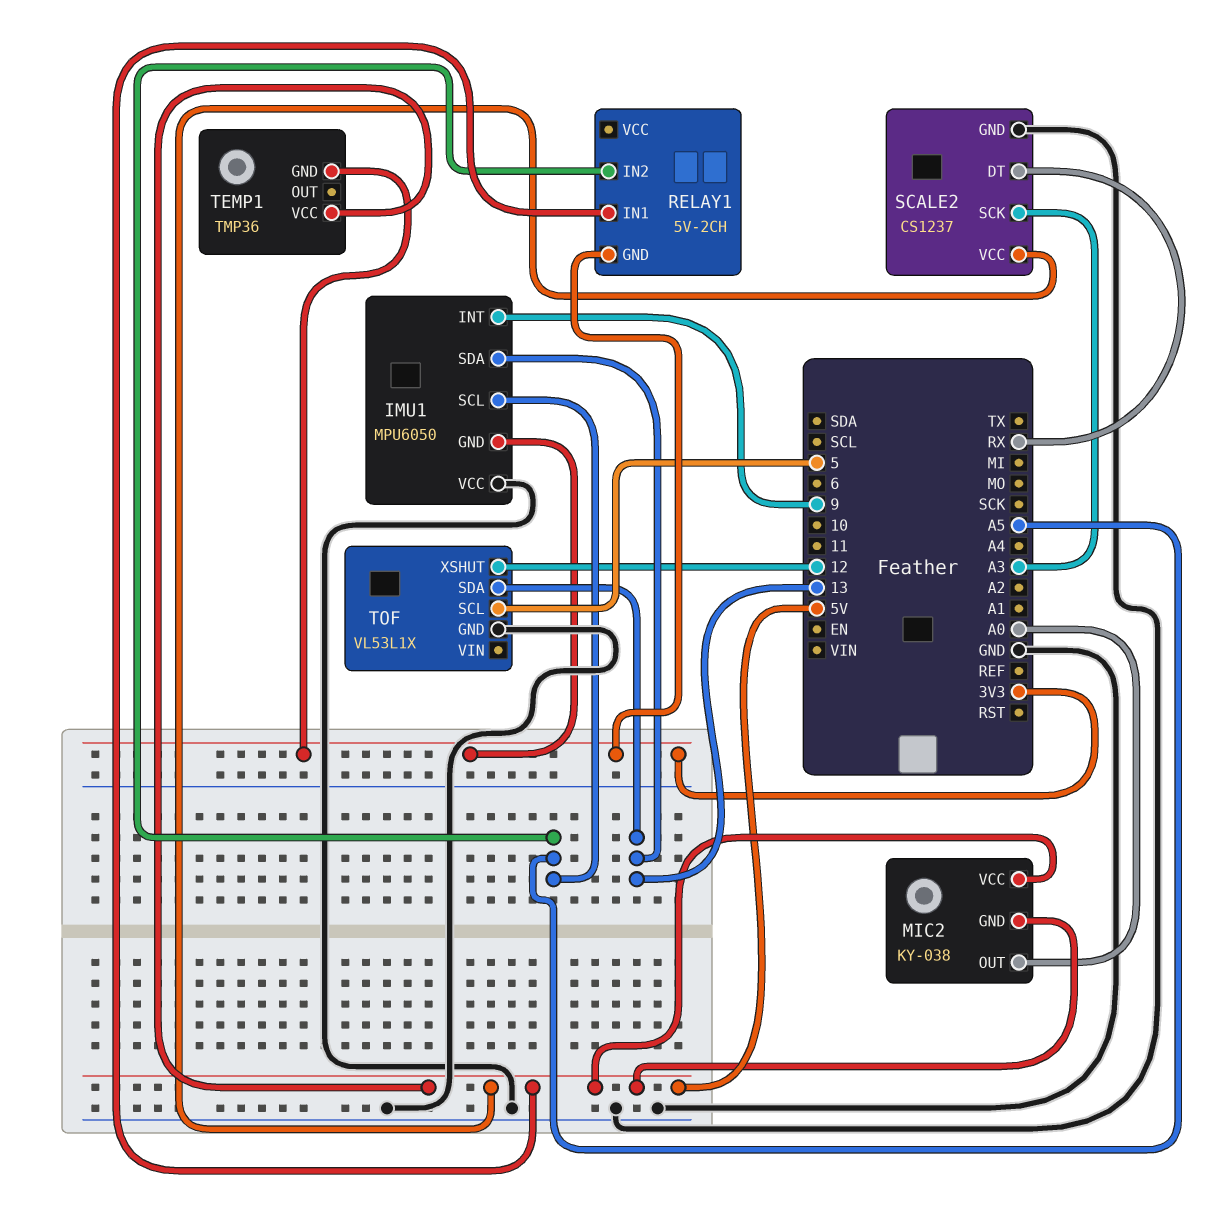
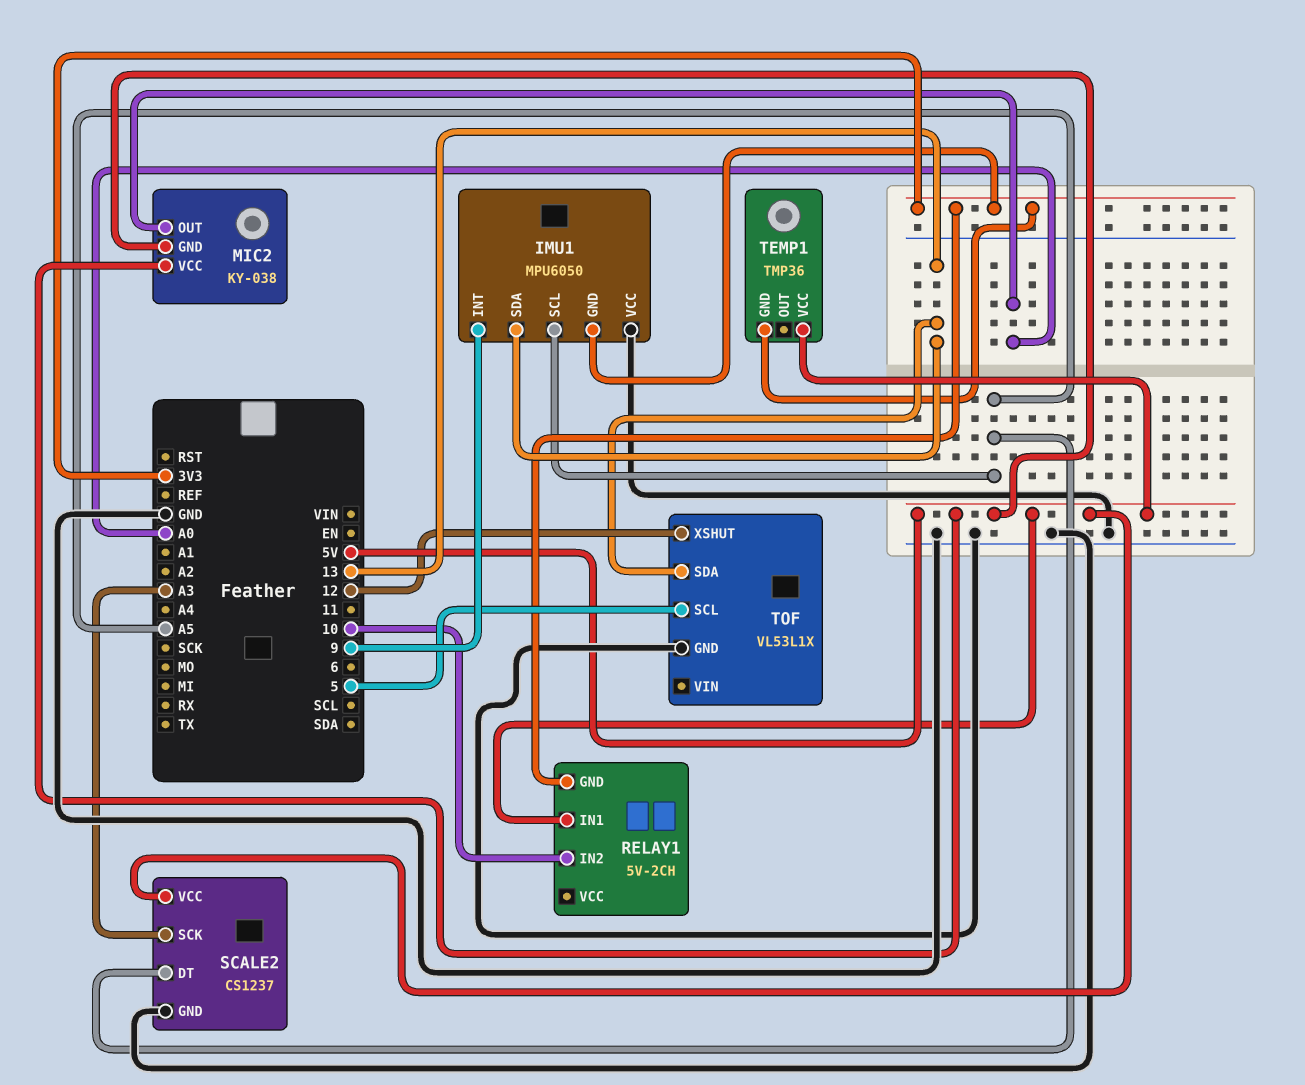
RELAY1 pin IN2: A5 -> 10
SCALE2 pin DT: RX -> A5

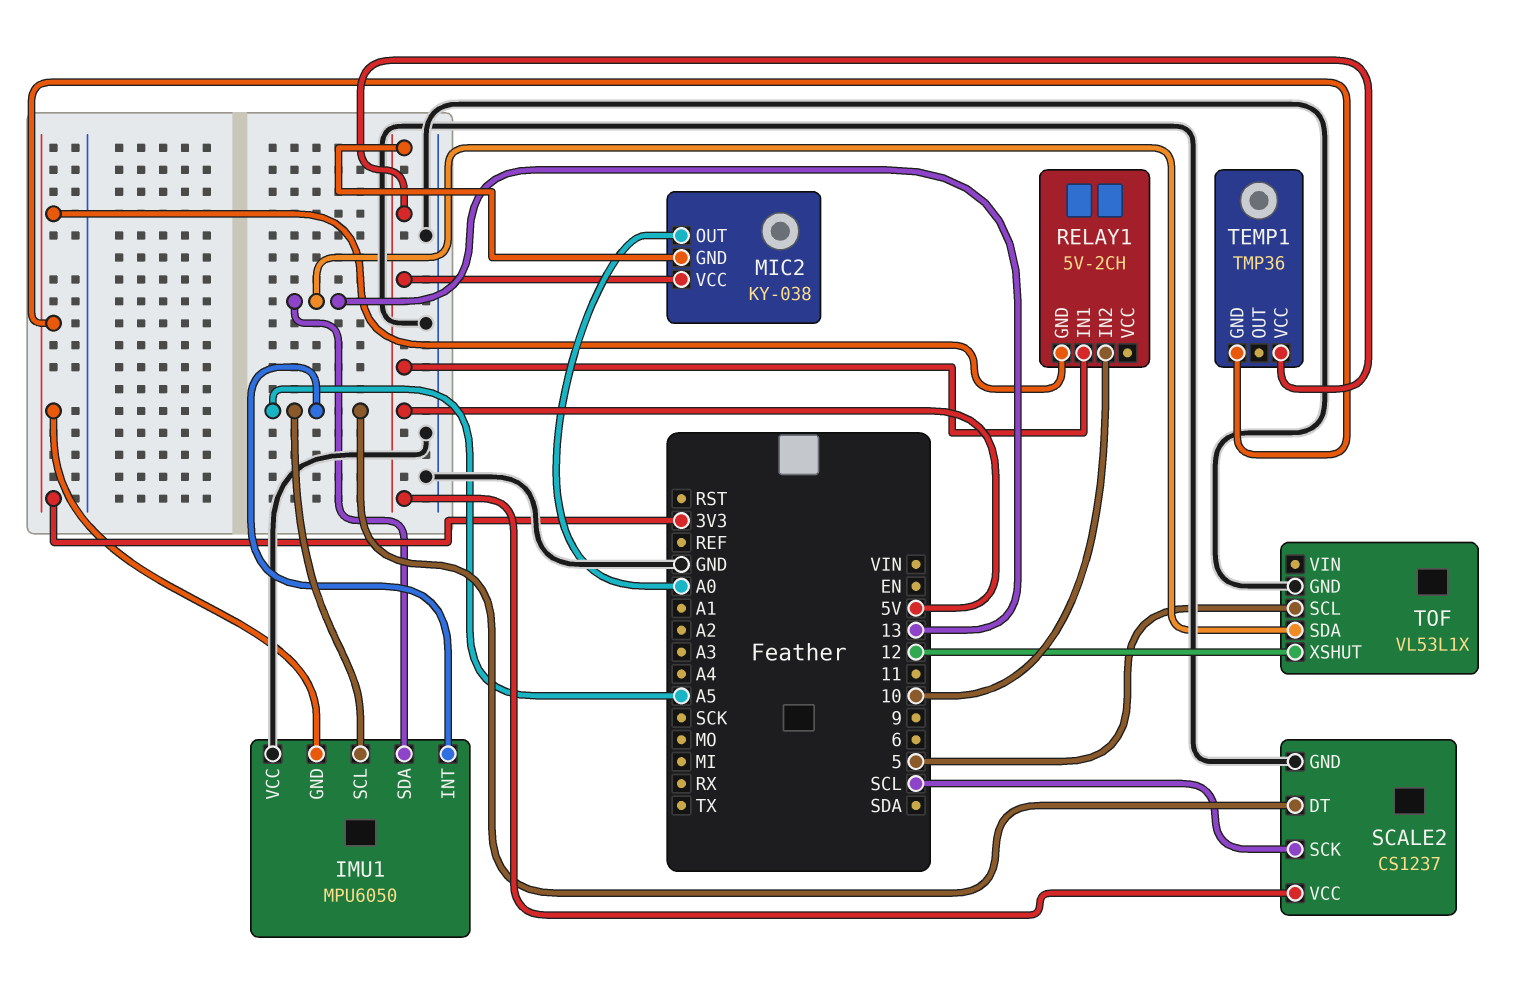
IMU1 pin INT: 9 -> A5
SCALE2 pin SCK: A3 -> SCL

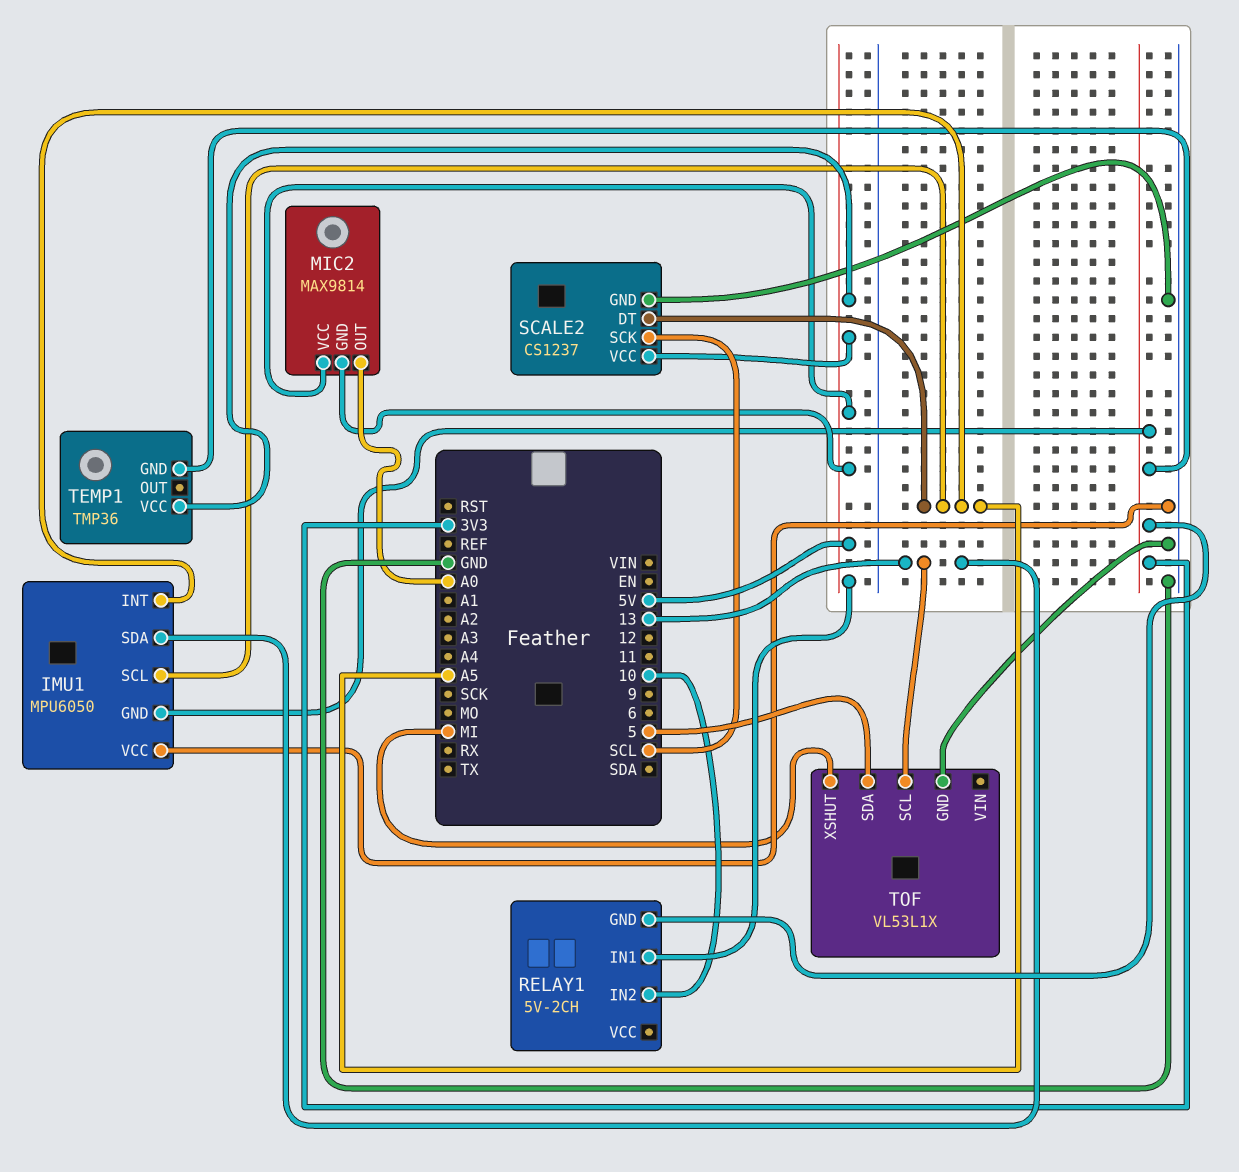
MIC2: KY-038 -> MAX9814
TOF pin SCL: 5 -> 13
TOF pin SDA: 13 -> 5
TOF pin XSHUT: 12 -> MI

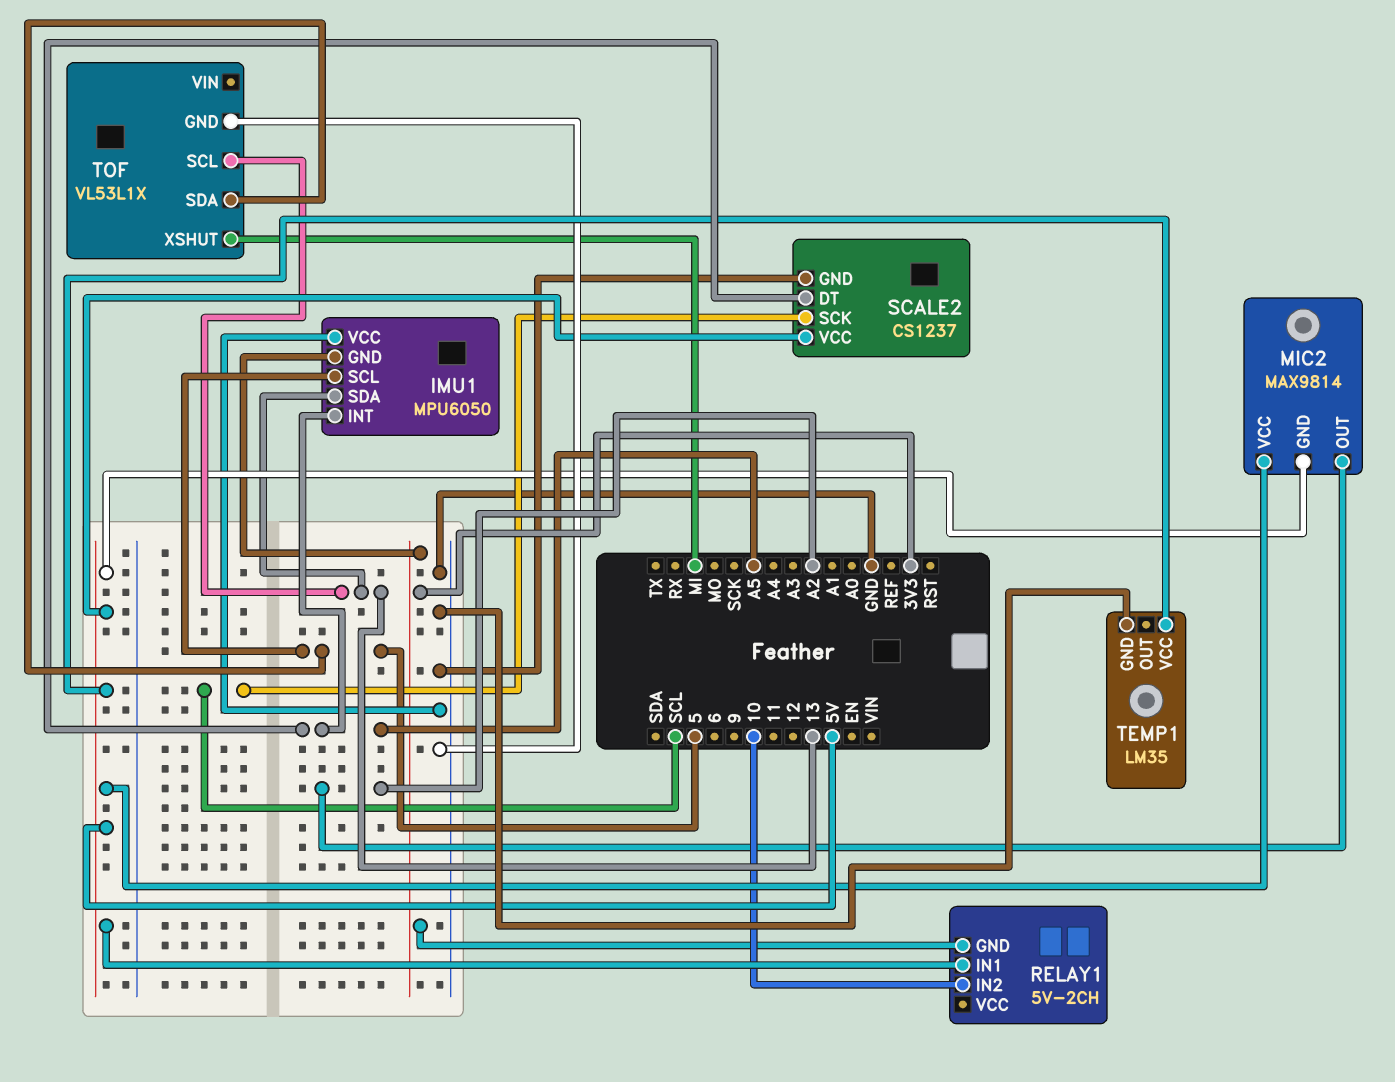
IMU1 pin SCL: A5 -> 5
MIC2 pin OUT: A0 -> A2
TEMP1: TMP36 -> LM35
TEMP1 pin GND: 3V3 -> GND

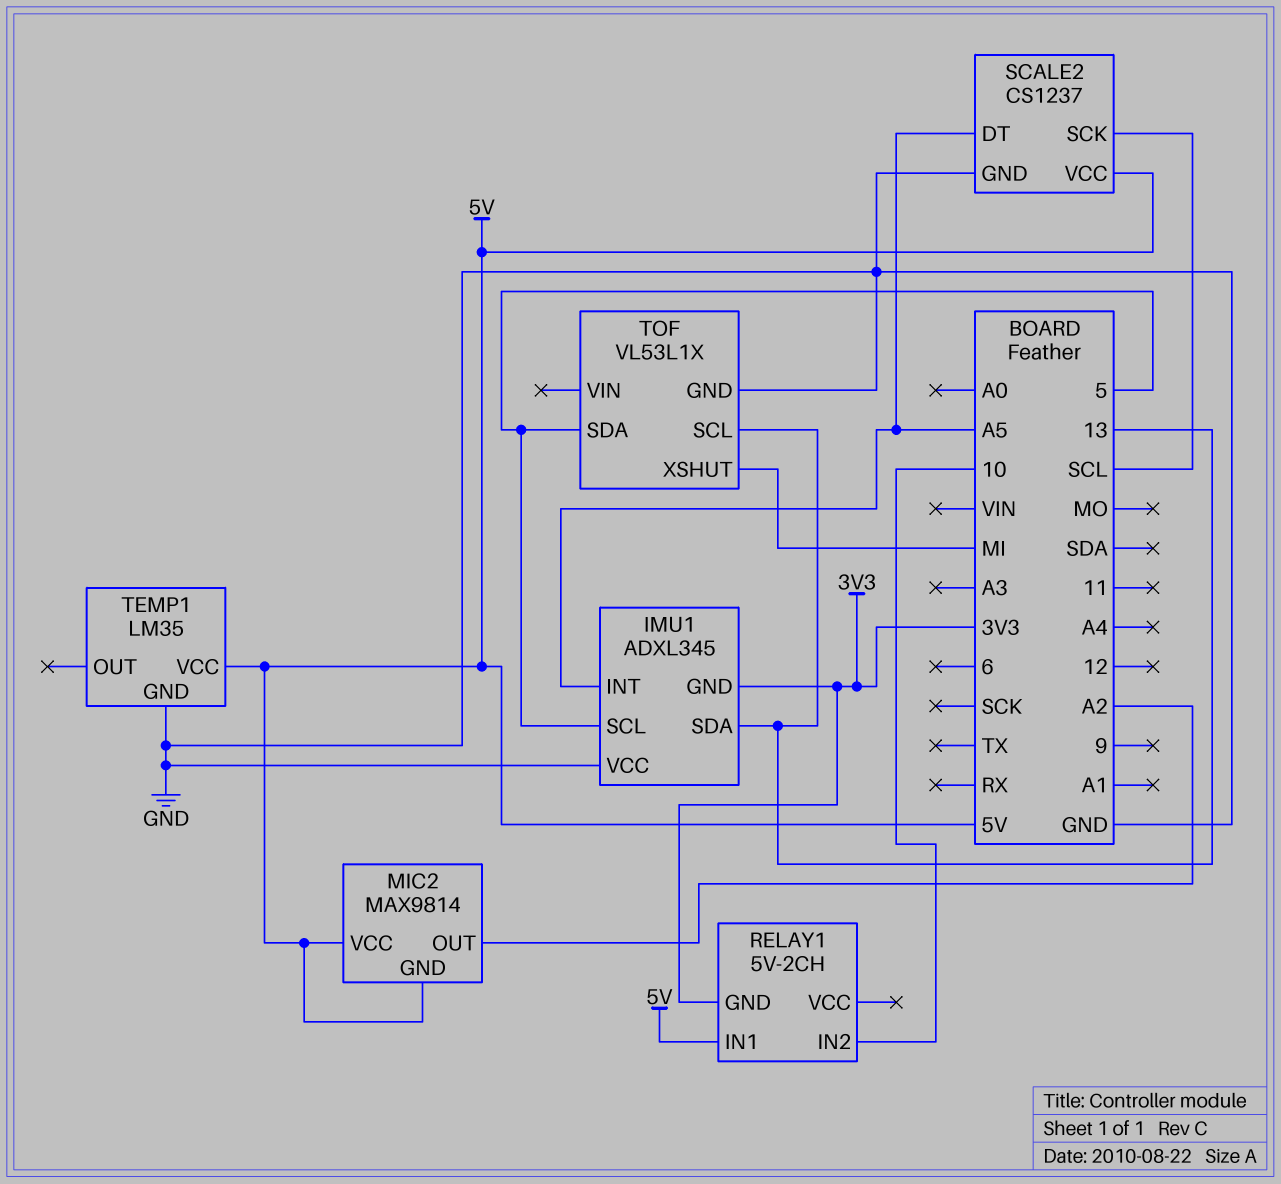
IMU1: MPU6050 -> ADXL345

